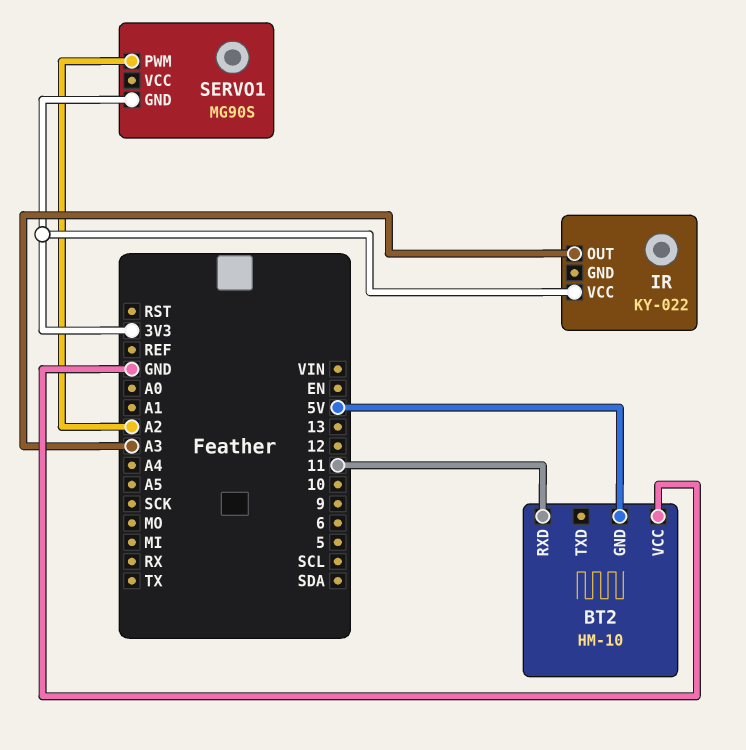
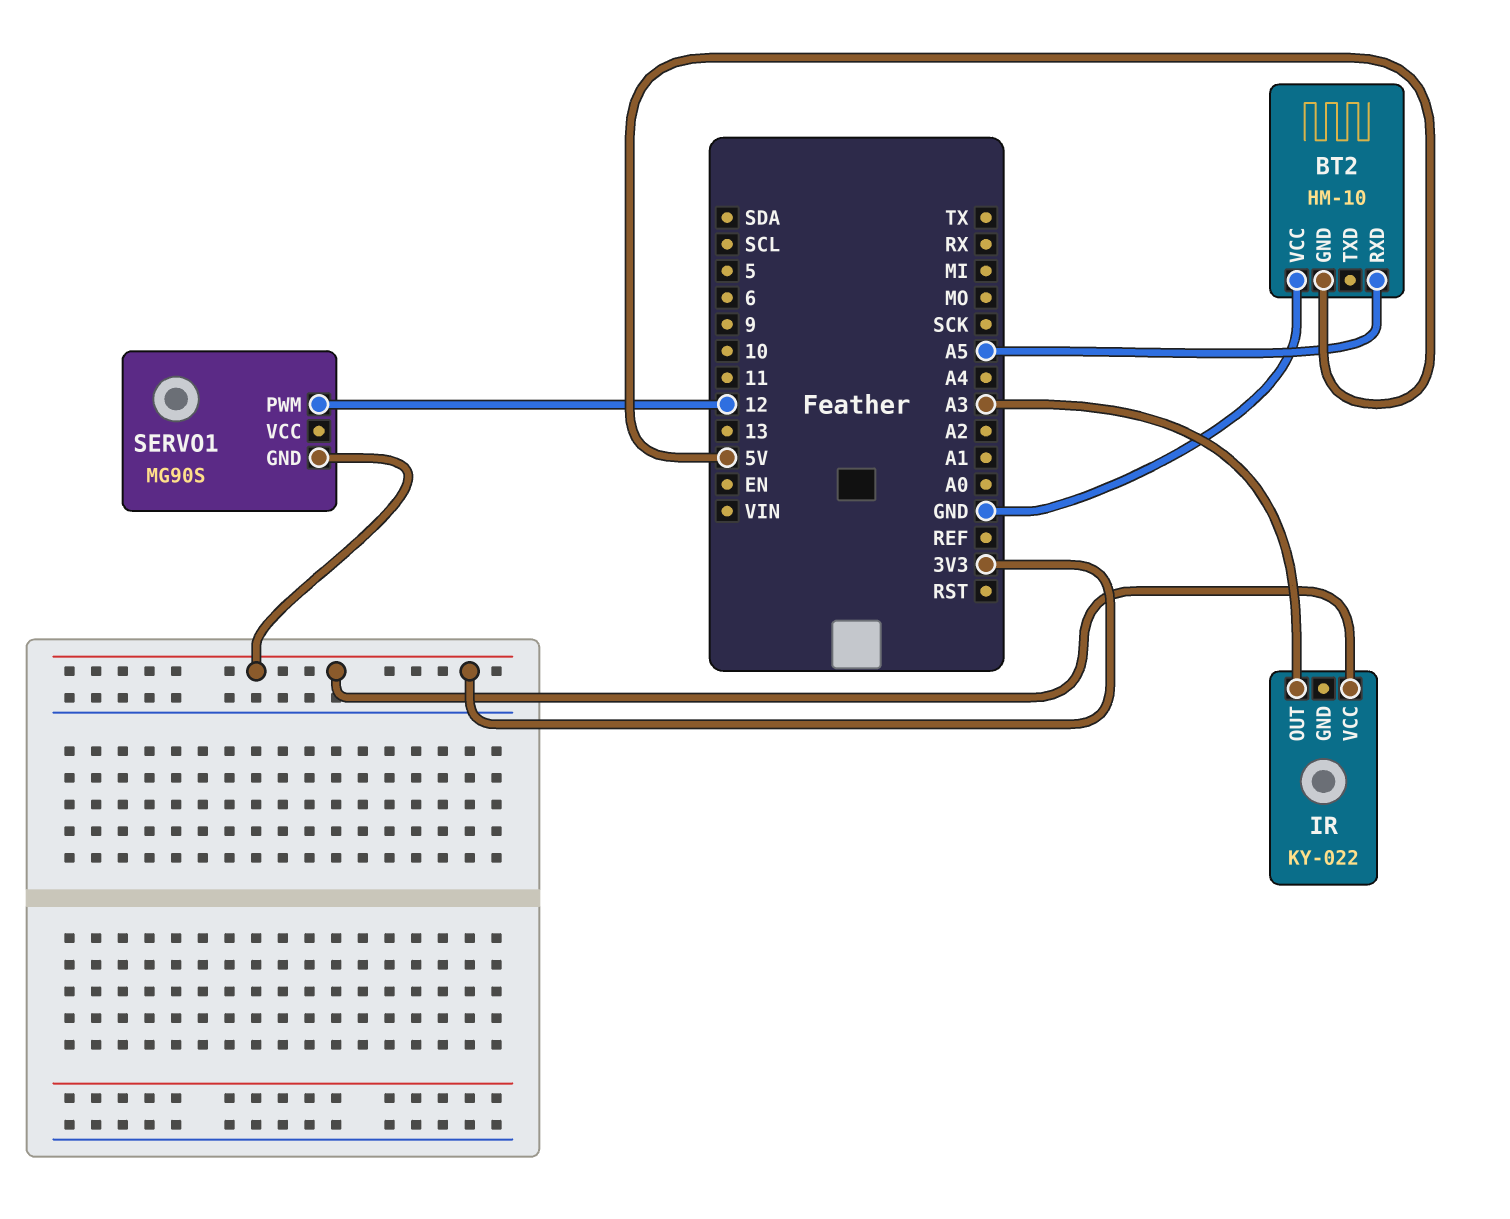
BT2 pin RXD: 11 -> A5
SERVO1 pin PWM: A2 -> 12

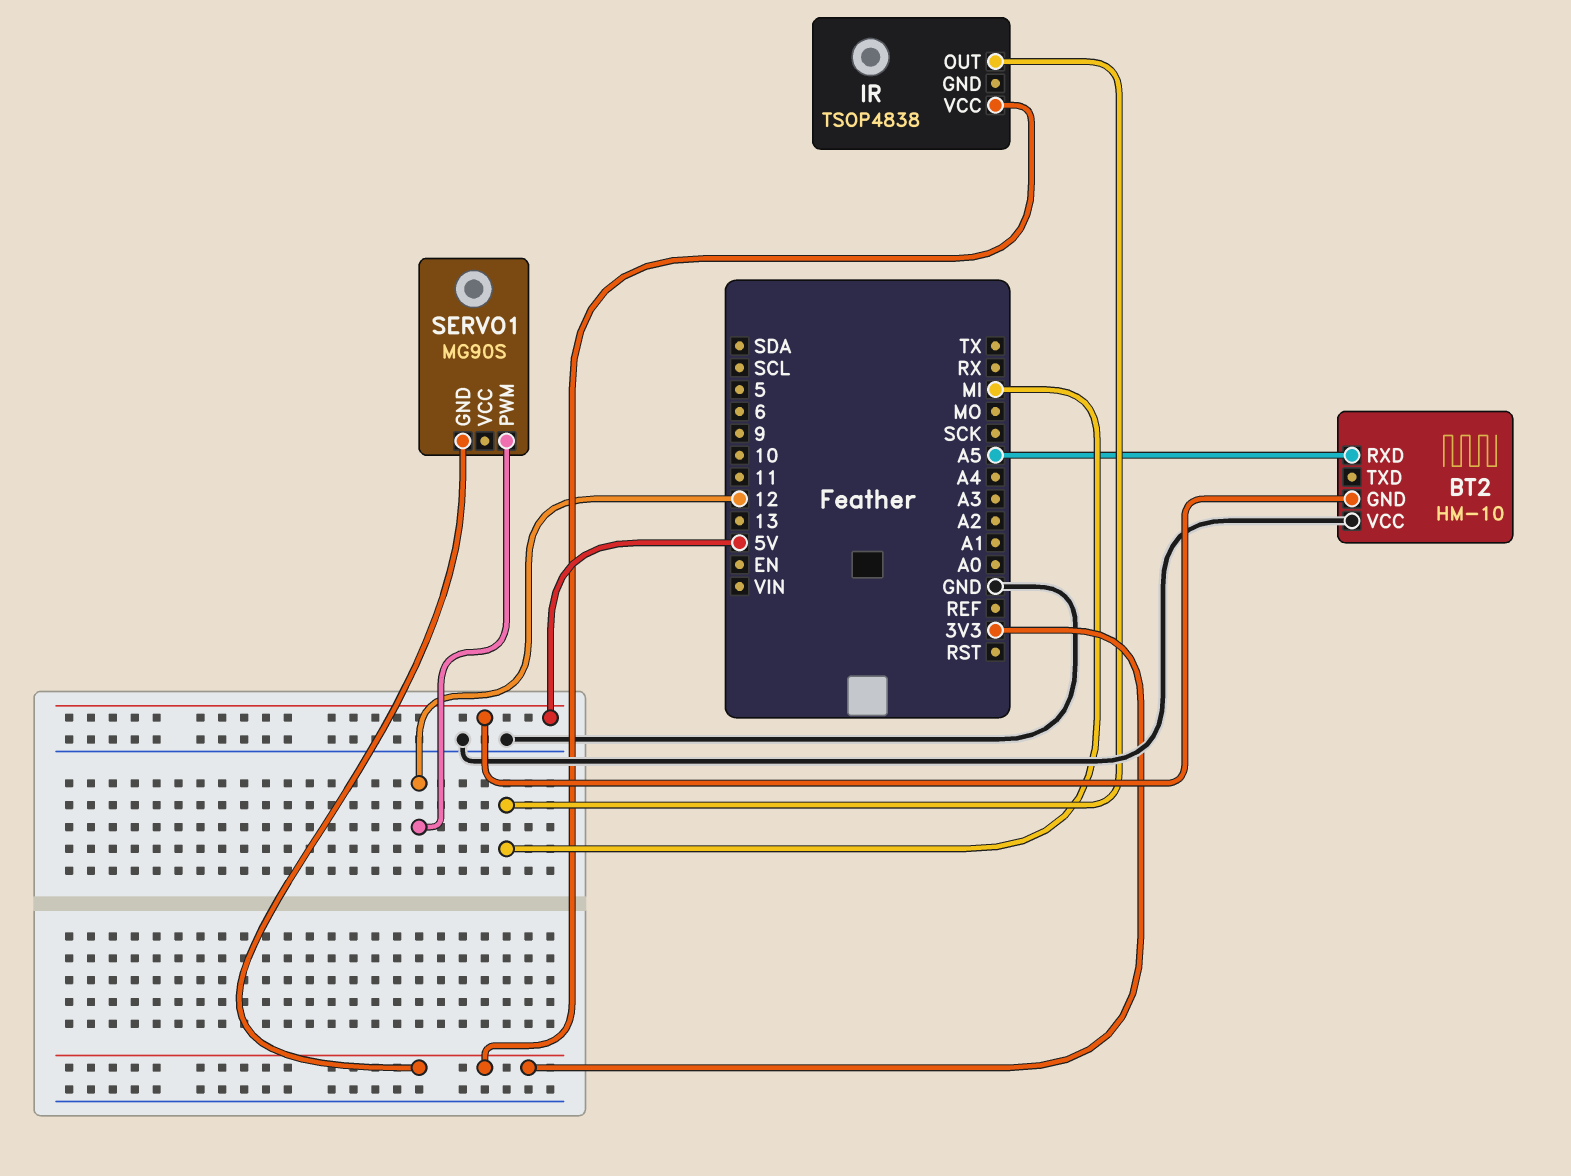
IR: KY-022 -> TSOP4838
IR pin OUT: A3 -> MI

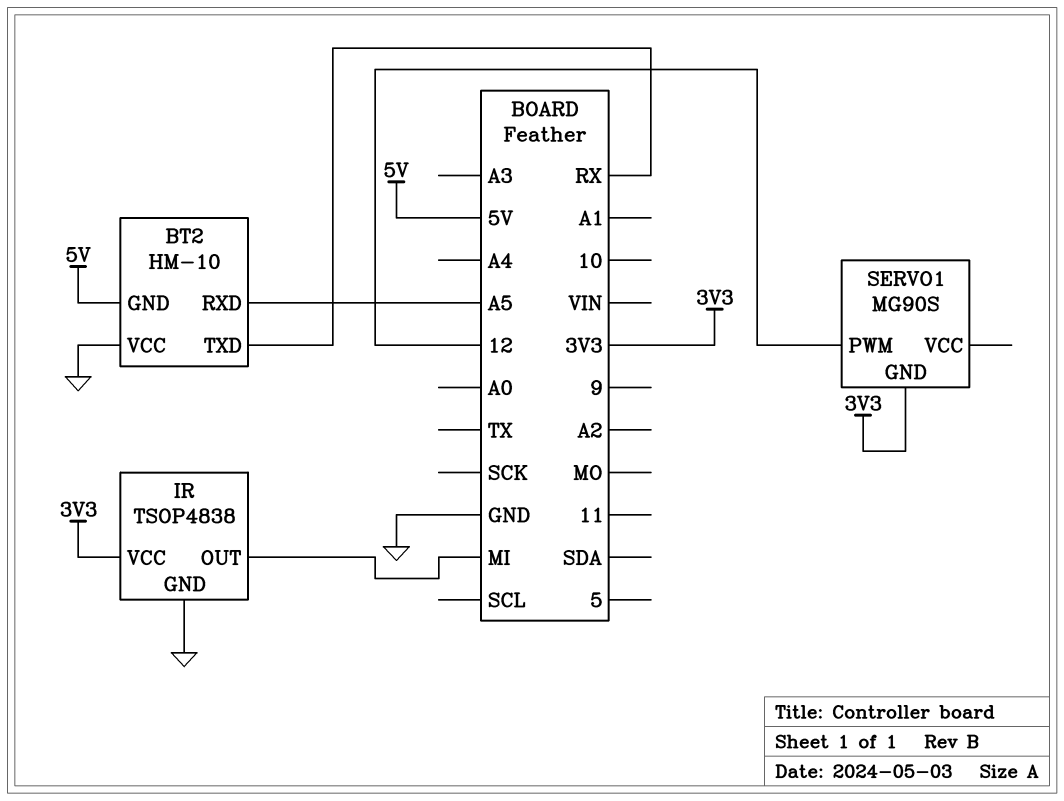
BT2 pin TXD: none -> RX
IR pin GND: none -> GND

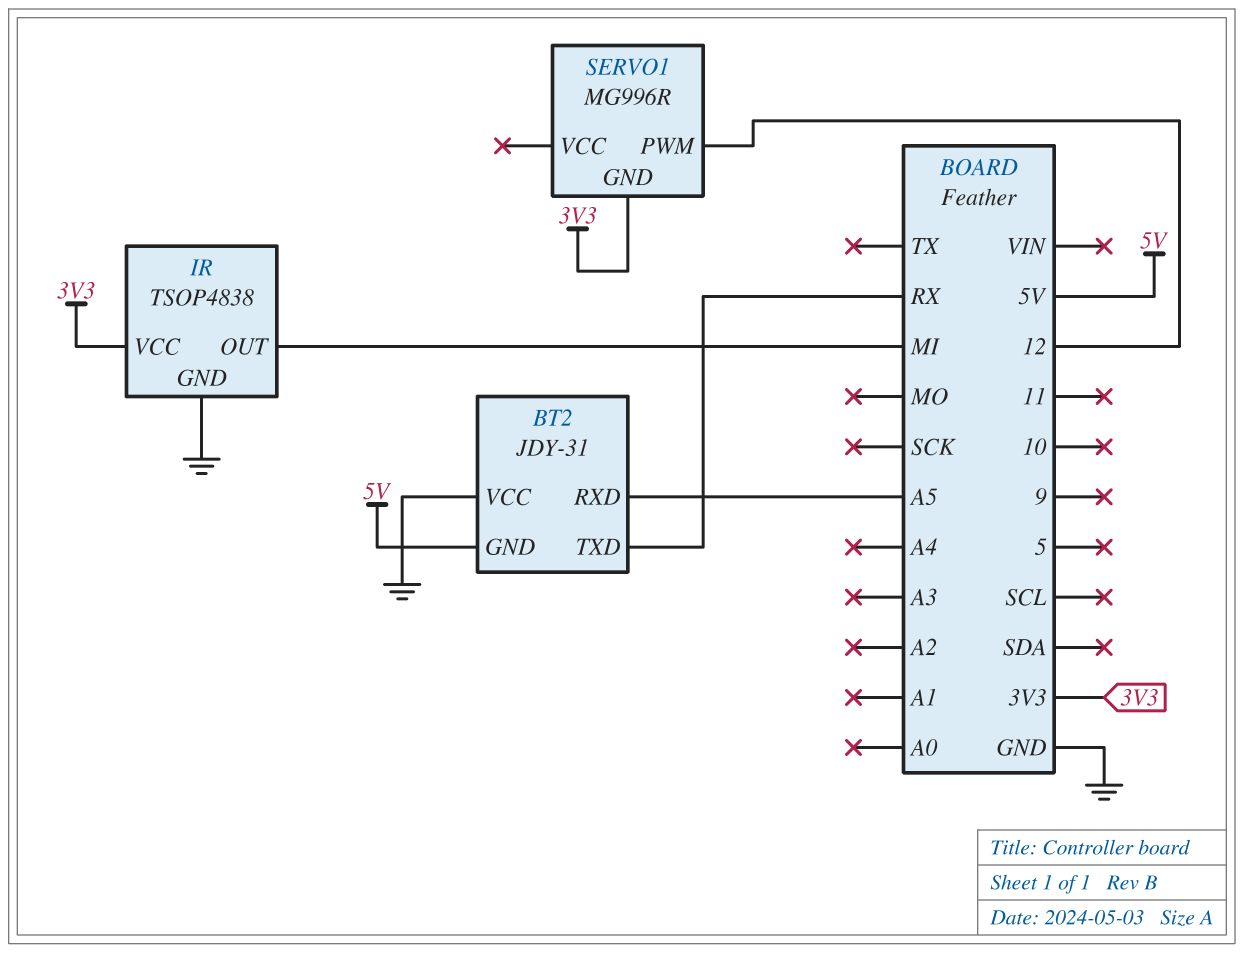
BT2: HM-10 -> JDY-31
SERVO1: MG90S -> MG996R

